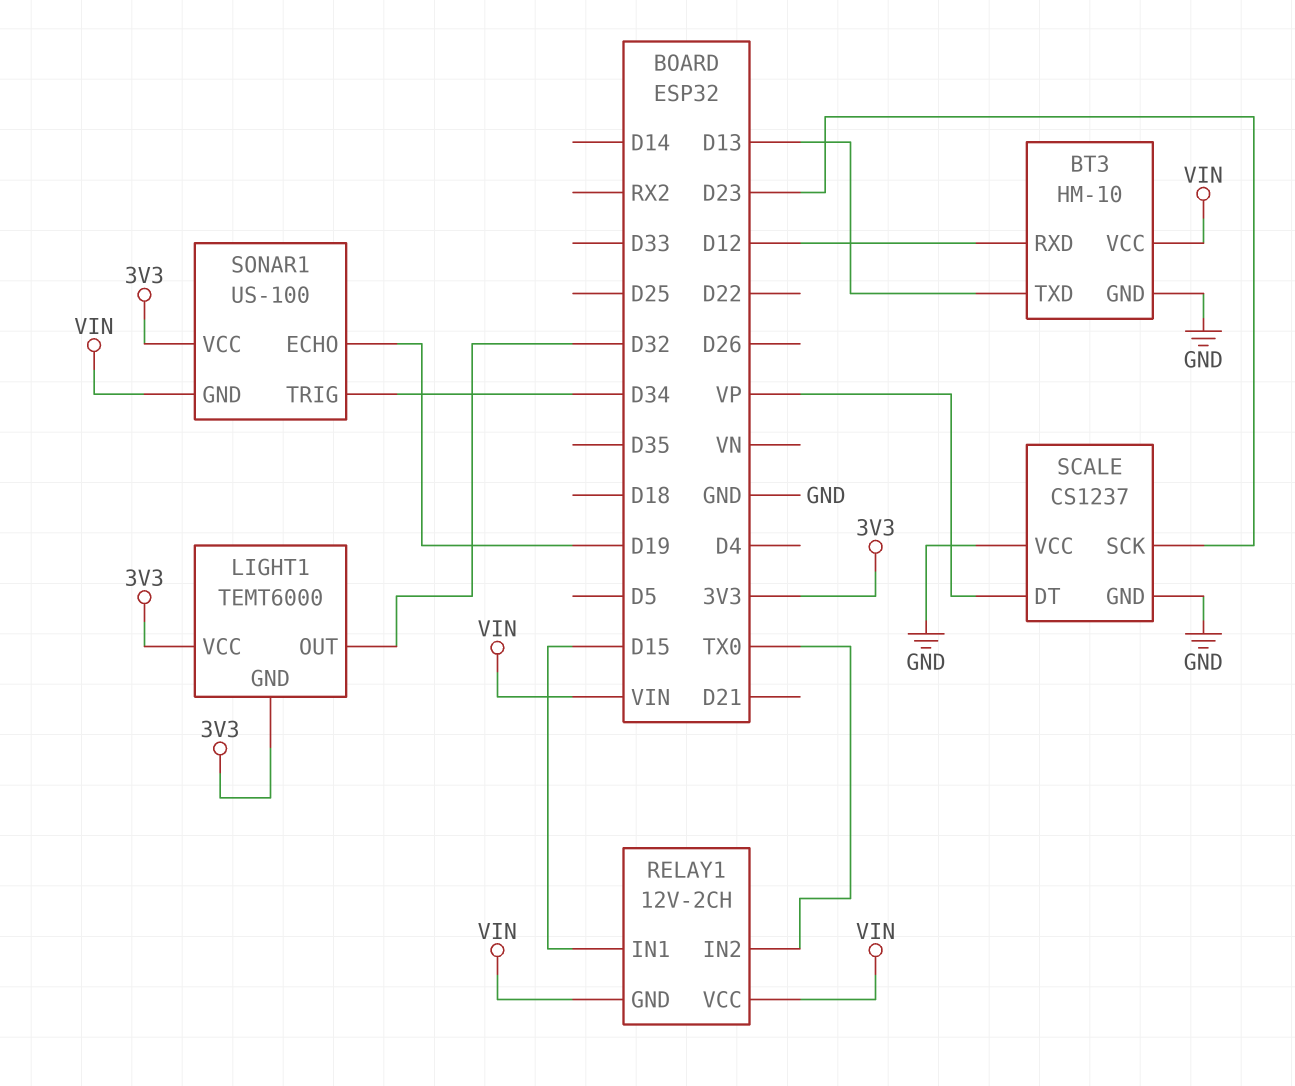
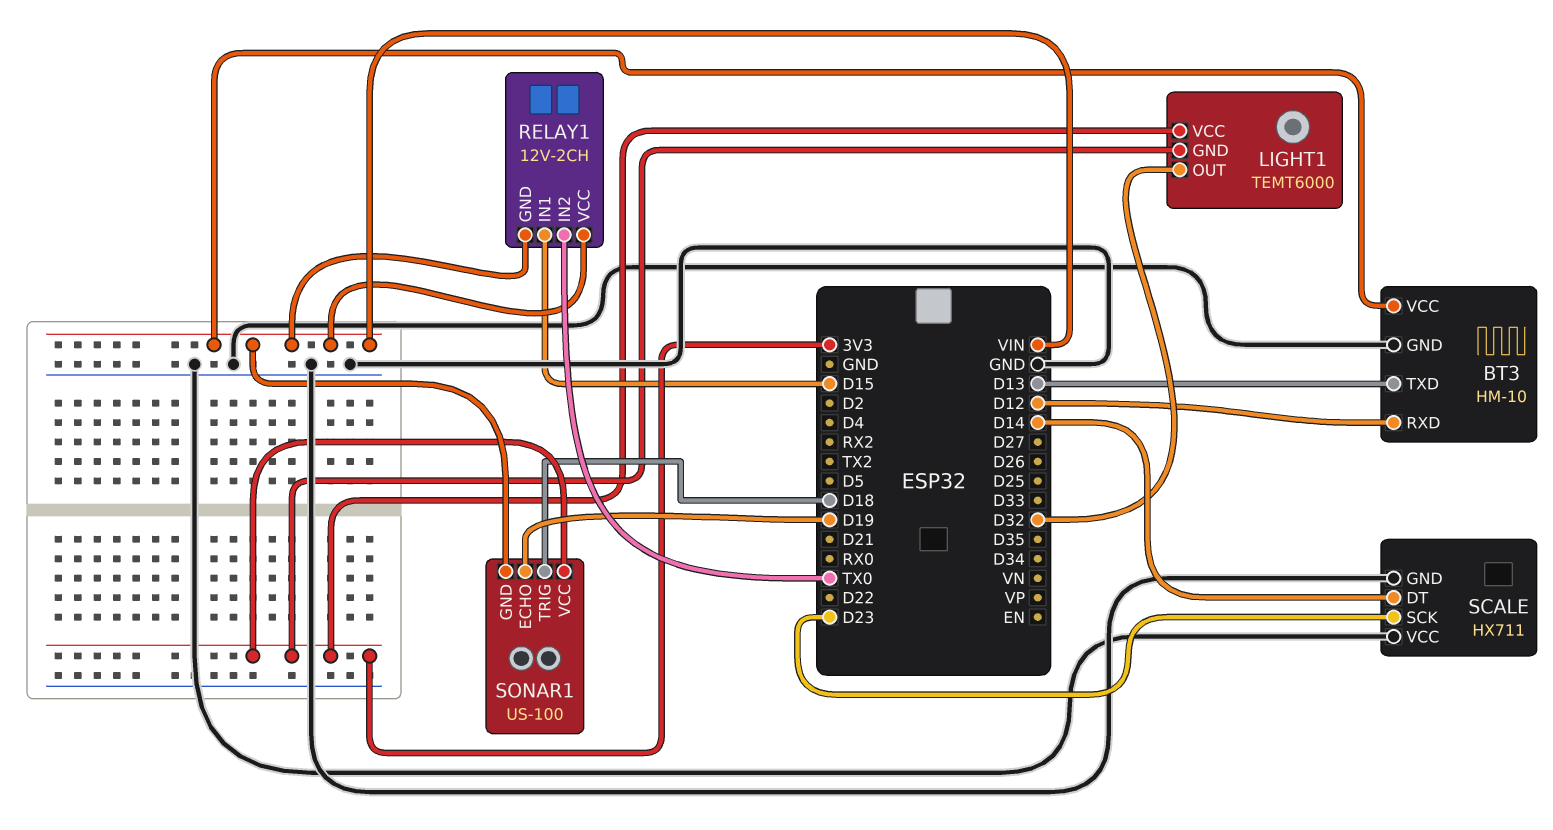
SCALE: CS1237 -> HX711
SCALE pin DT: VP -> D14
SONAR1 pin TRIG: D34 -> D18

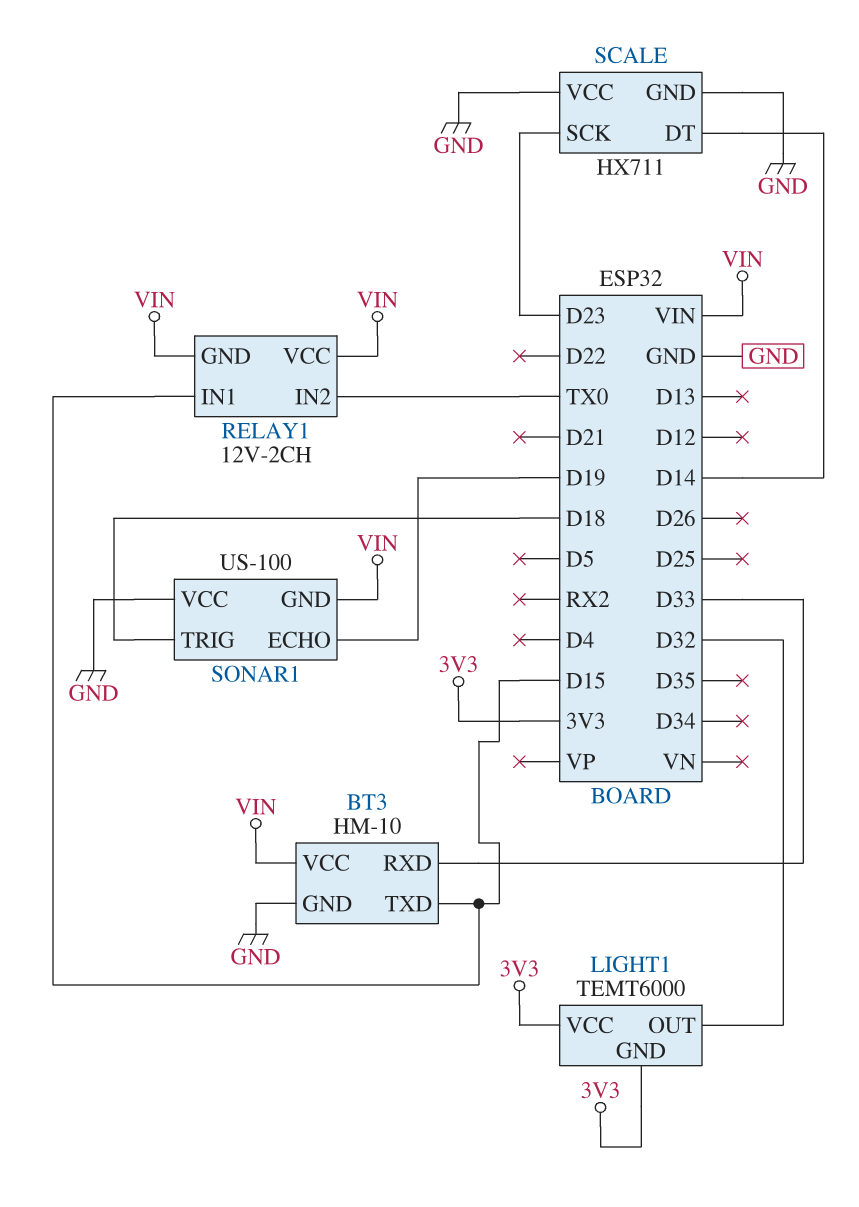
BT3 pin RXD: D12 -> D33
BT3 pin TXD: D13 -> D15
SONAR1 pin VCC: 3V3 -> GND

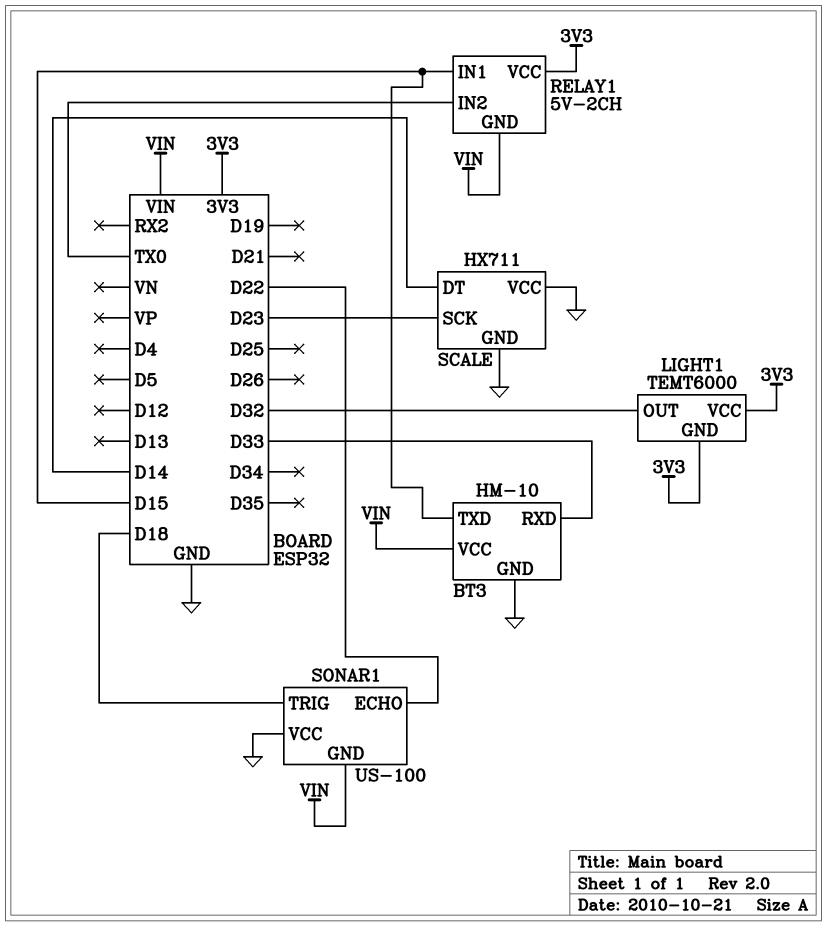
RELAY1: 12V-2CH -> 5V-2CH
RELAY1 pin VCC: VIN -> 3V3
SONAR1 pin ECHO: D19 -> D22

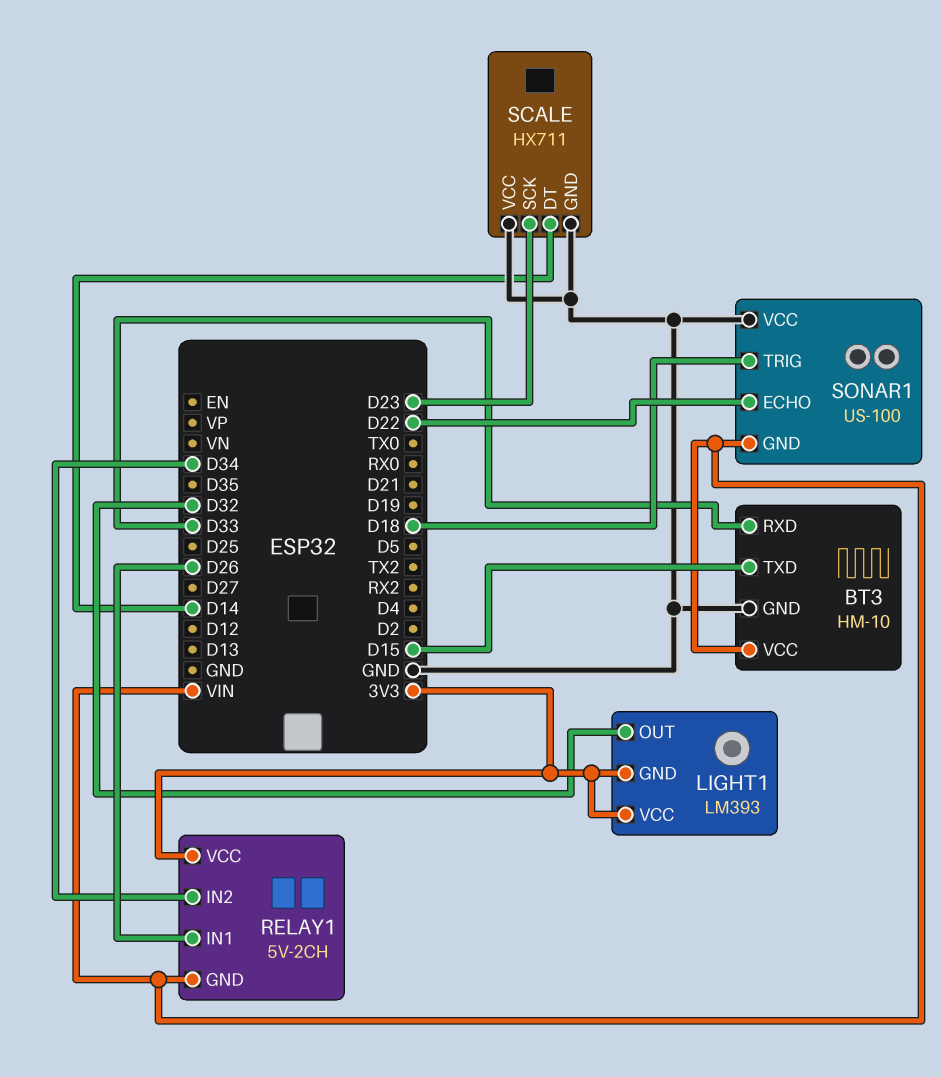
LIGHT1: TEMT6000 -> LM393
RELAY1 pin IN1: D15 -> D26
RELAY1 pin IN2: TX0 -> D34

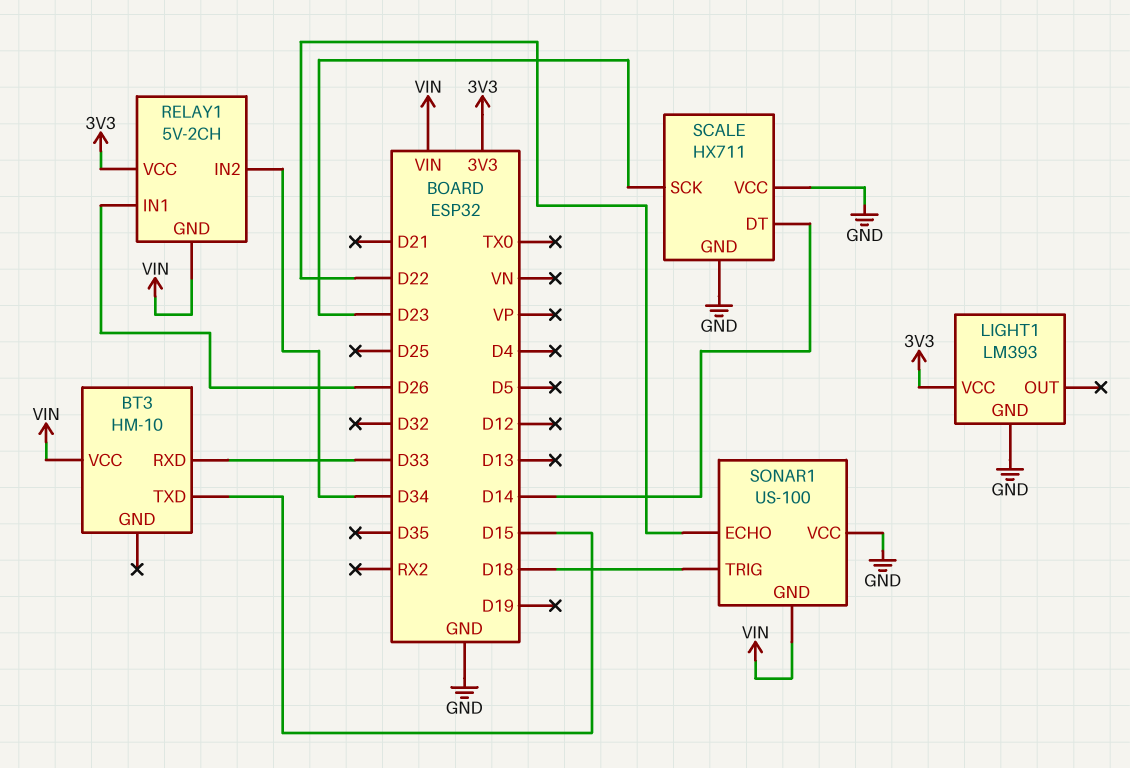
BT3 pin GND: GND -> none
LIGHT1 pin GND: 3V3 -> GND
LIGHT1 pin OUT: D32 -> none

